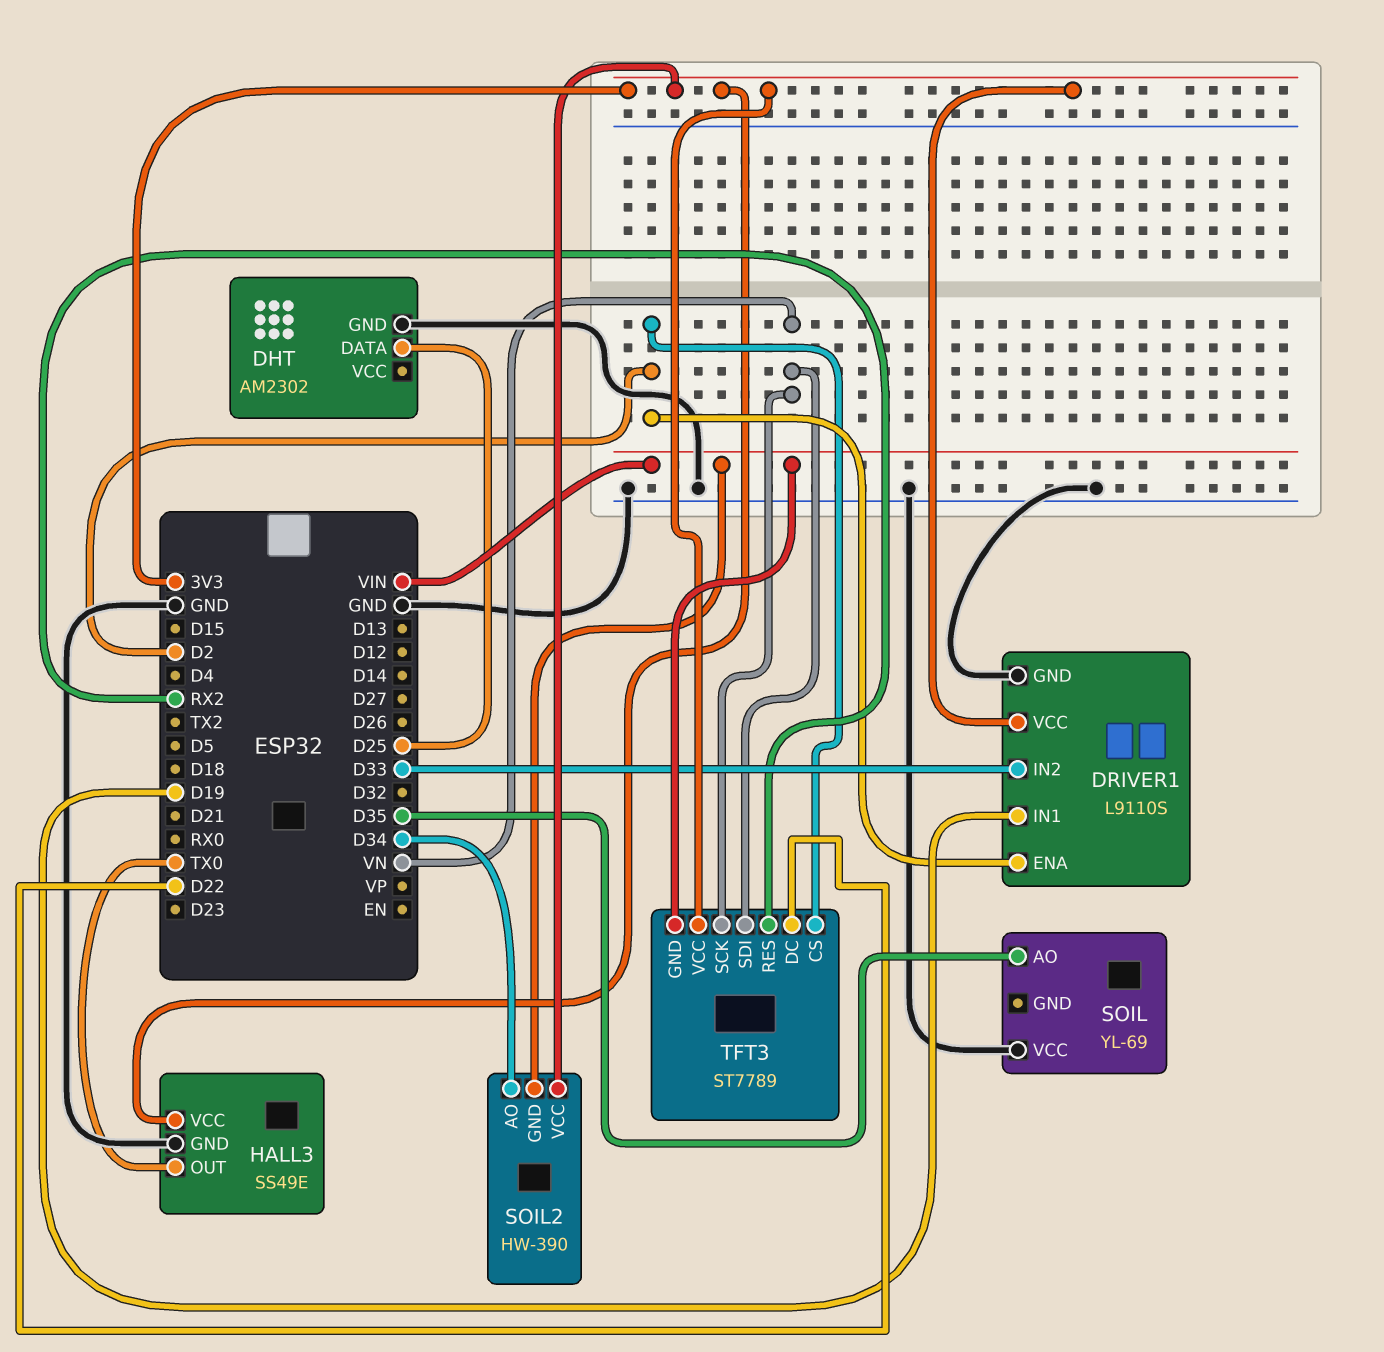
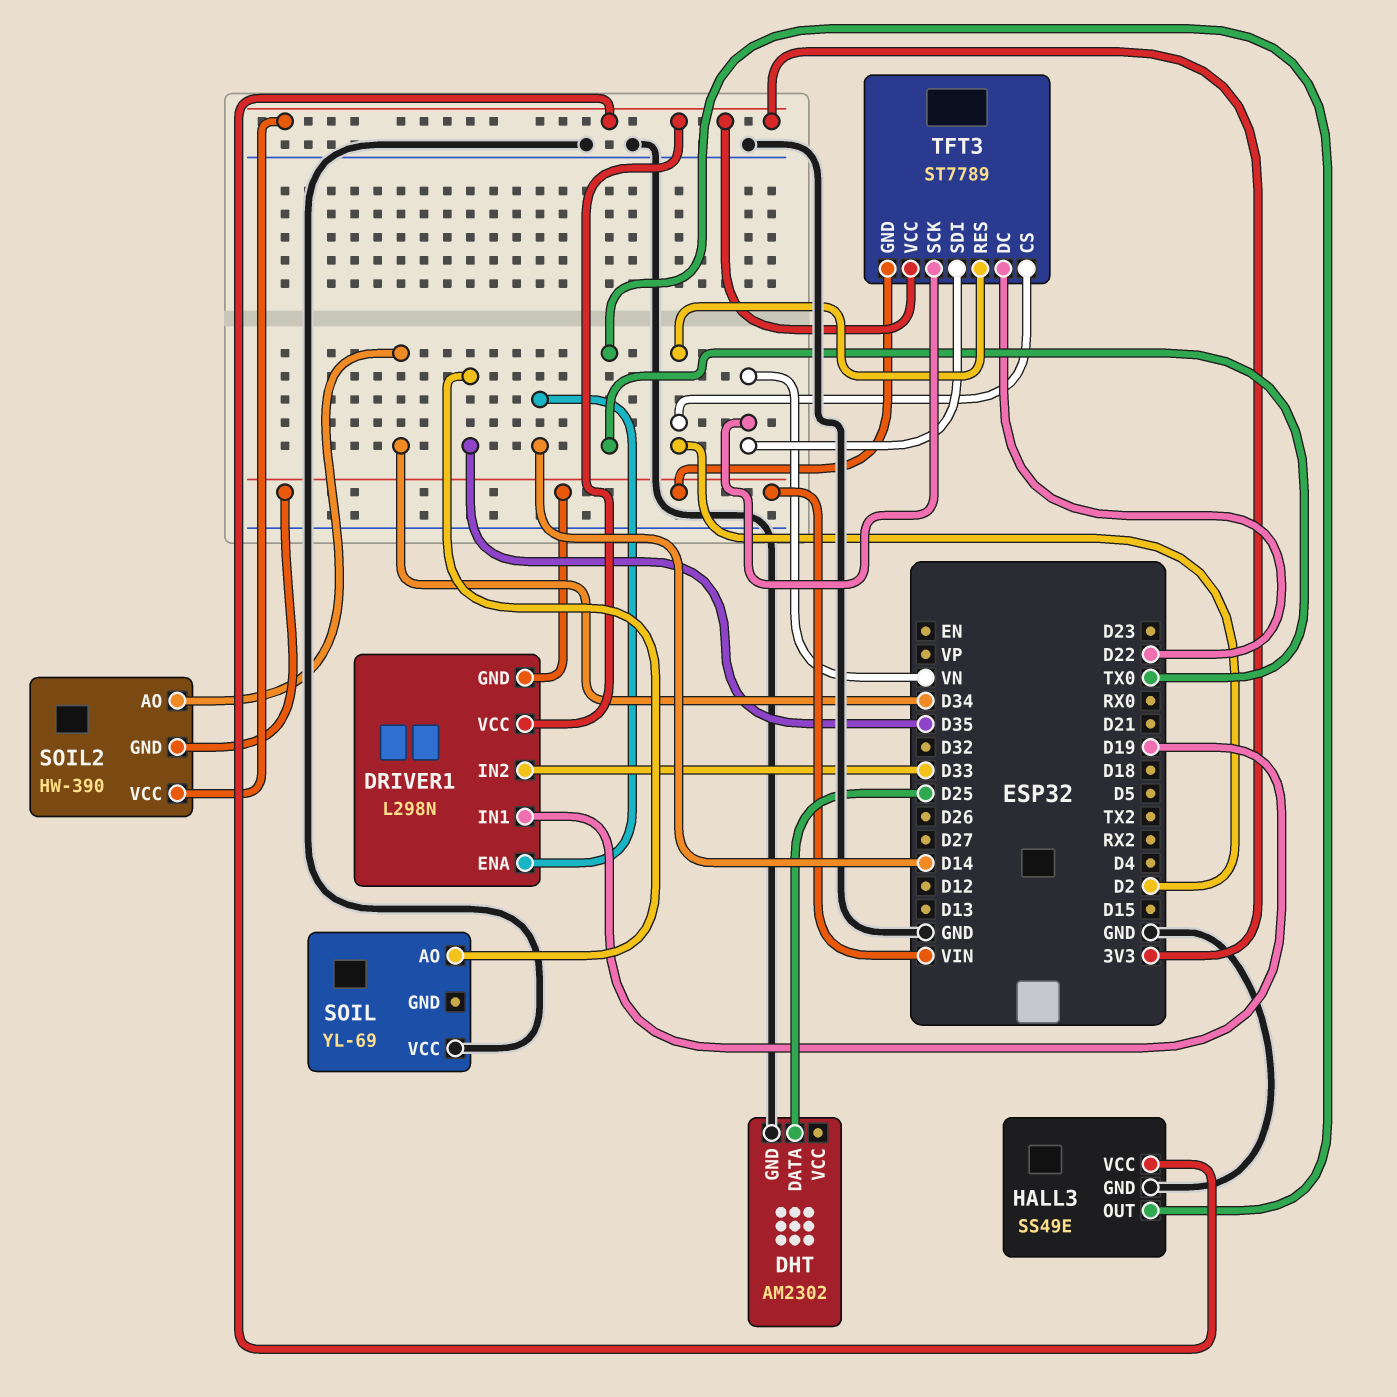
DRIVER1: L9110S -> L298N
DRIVER1 pin ENA: D2 -> D14
DRIVER1 pin GND: GND -> VIN
TFT3 pin RES: RX2 -> D2

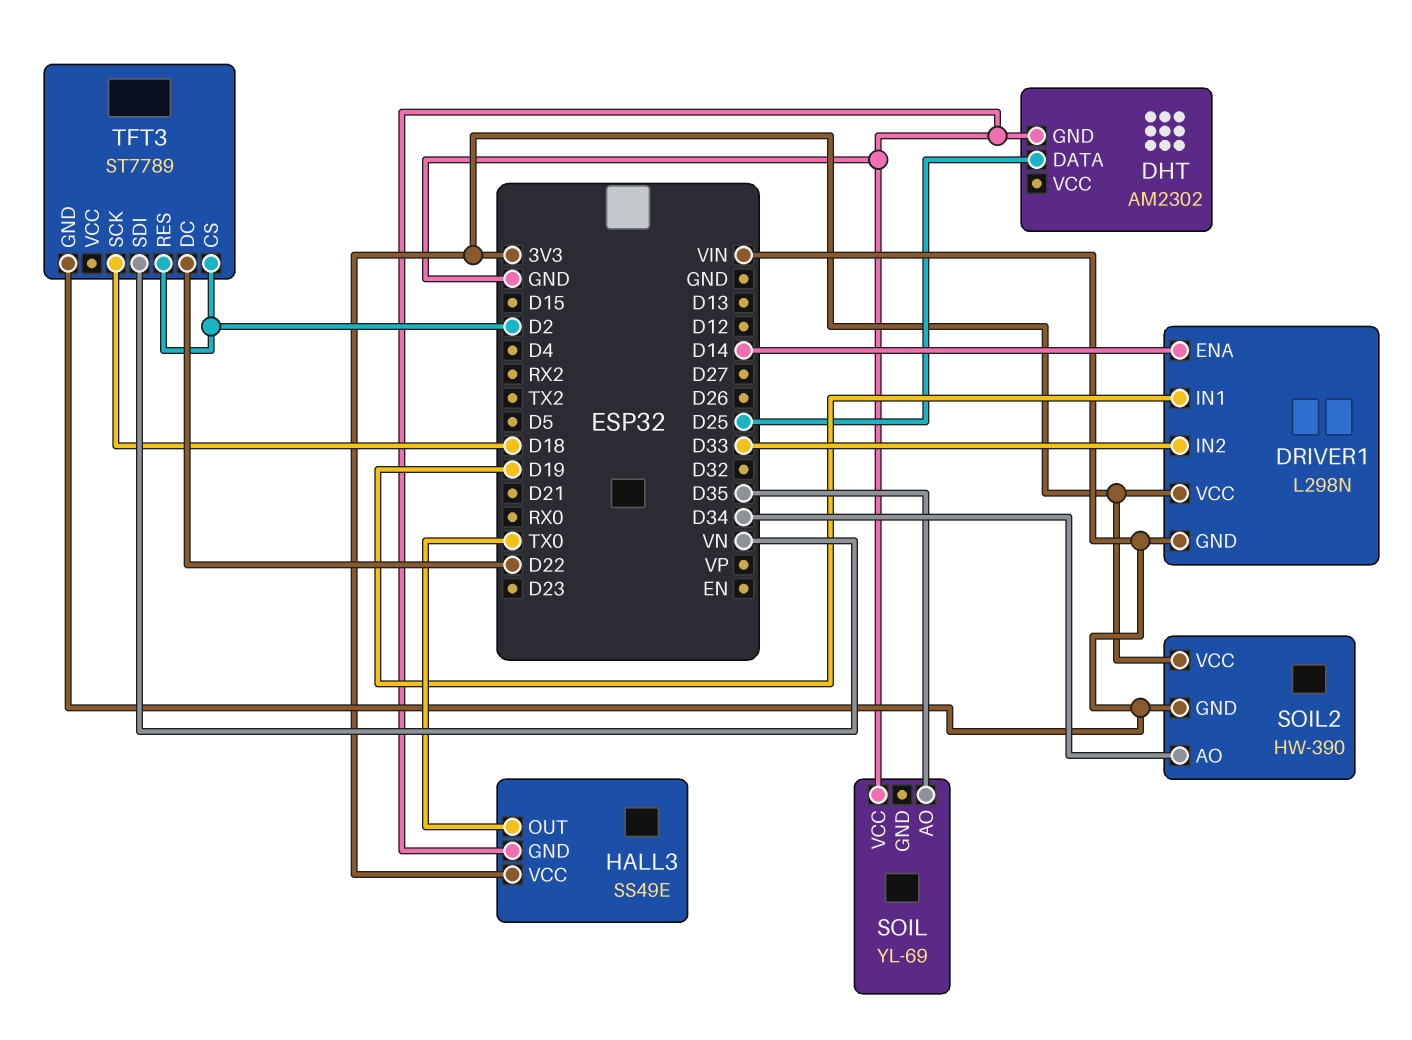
TFT3 pin SCK: VN -> D18
TFT3 pin VCC: 3V3 -> none

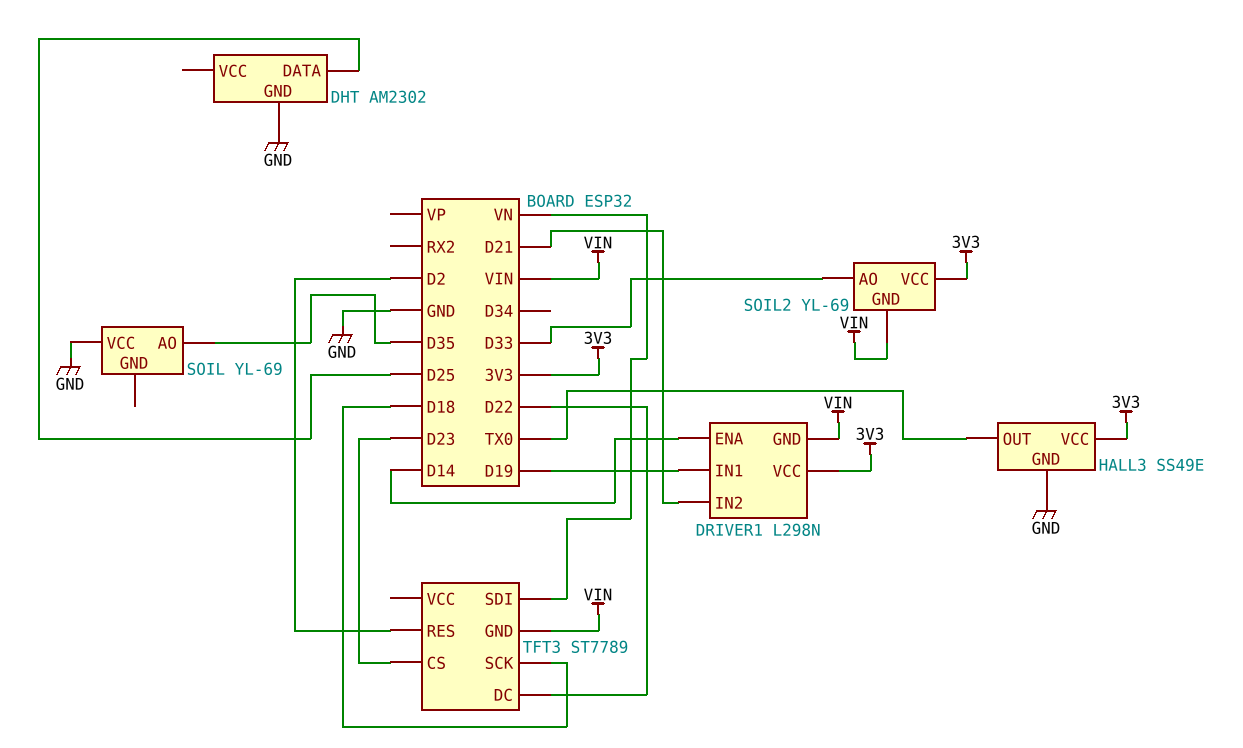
DRIVER1 pin IN2: D33 -> D21
SOIL2: HW-390 -> YL-69
SOIL2 pin AO: D34 -> D33
TFT3 pin CS: D2 -> D23

